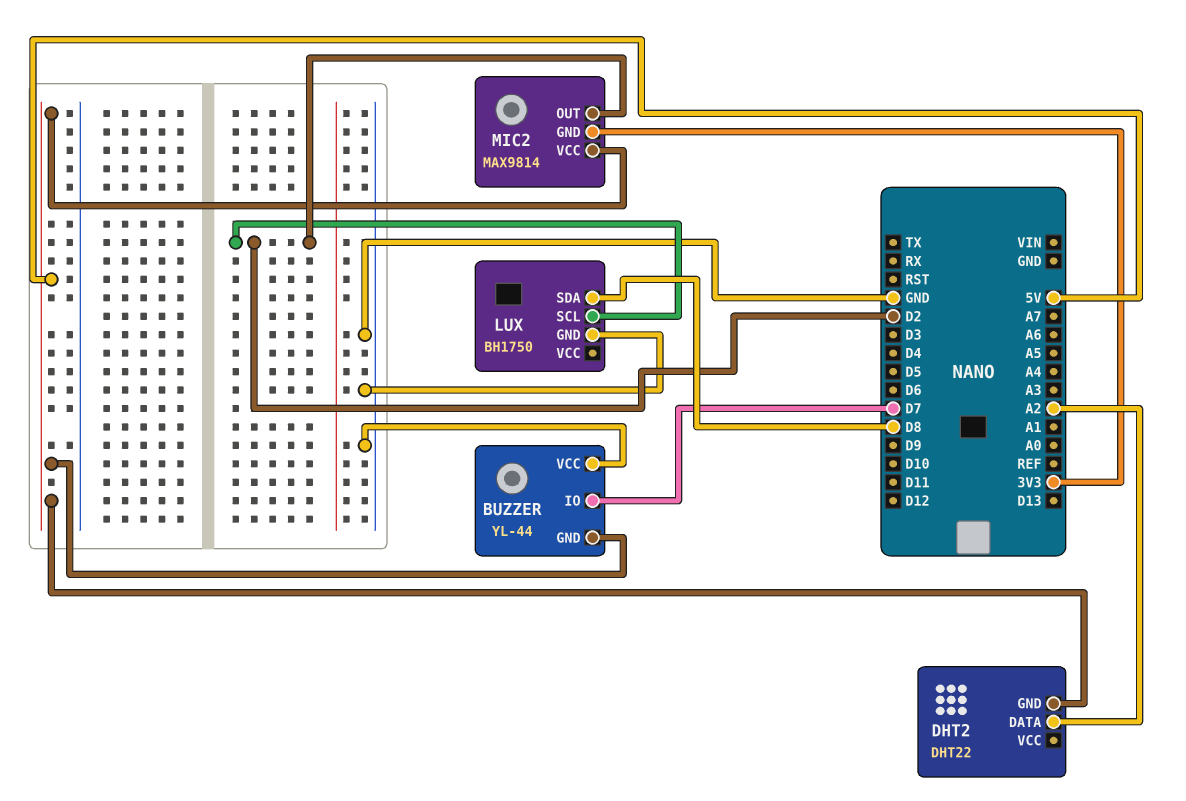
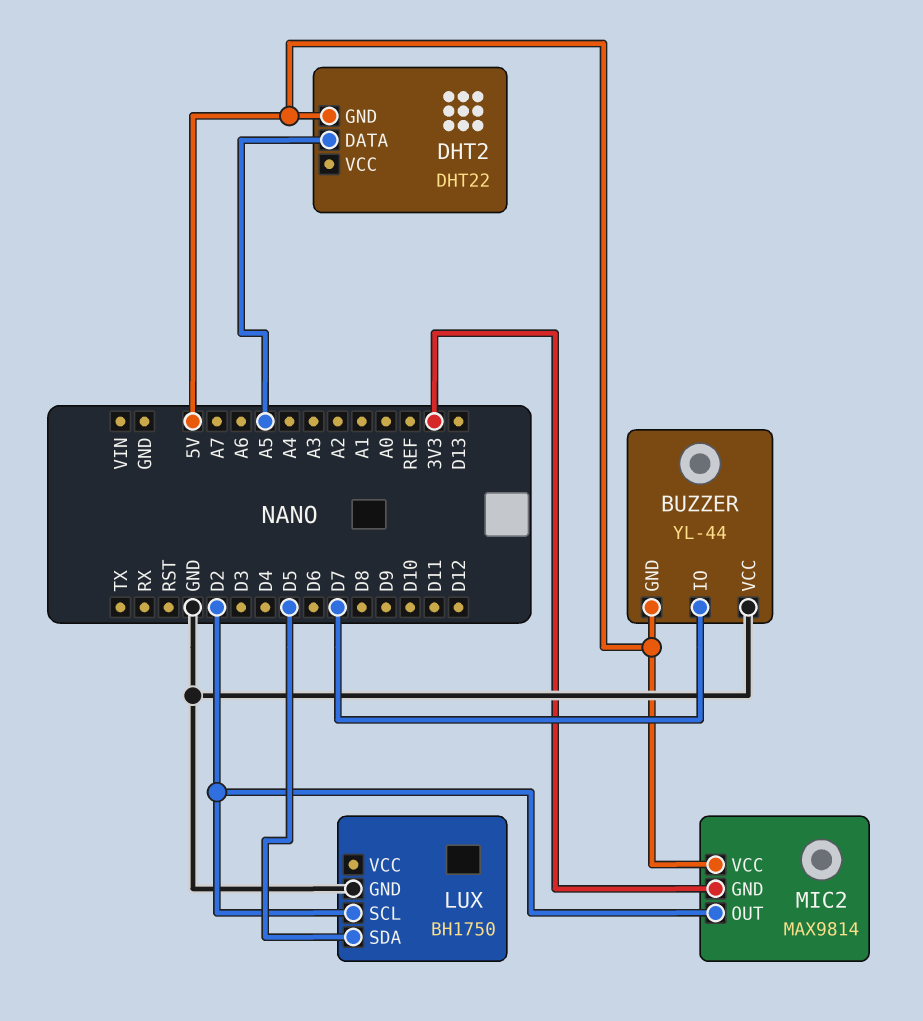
DHT2 pin DATA: A2 -> A5
LUX pin SDA: D8 -> D5

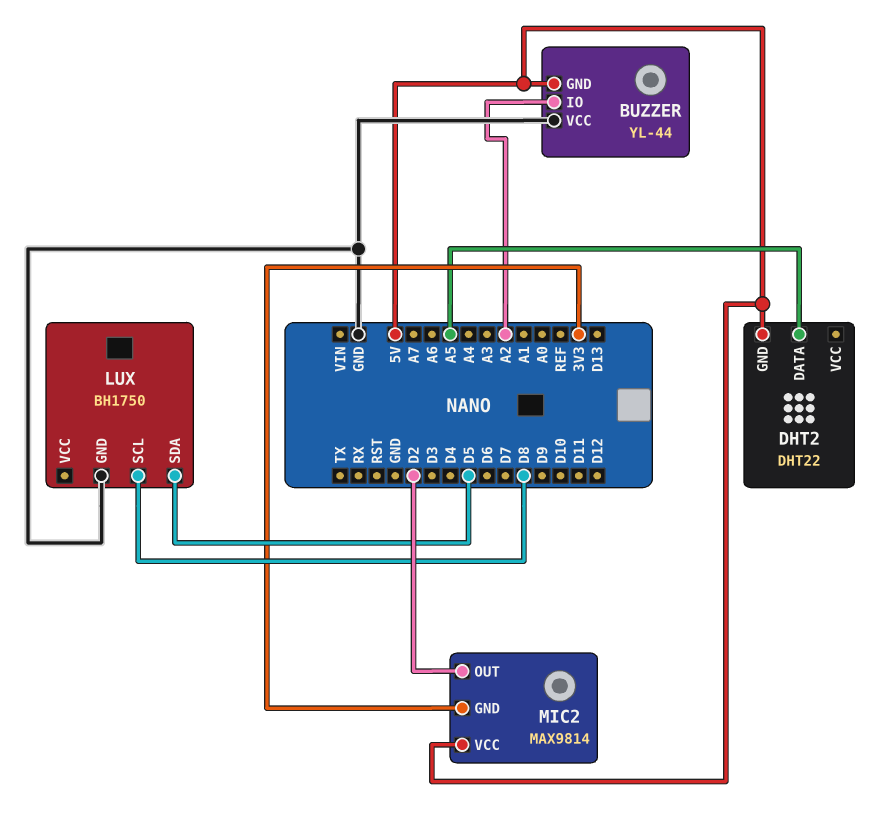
BUZZER pin IO: D7 -> A2
LUX pin SCL: D2 -> D8

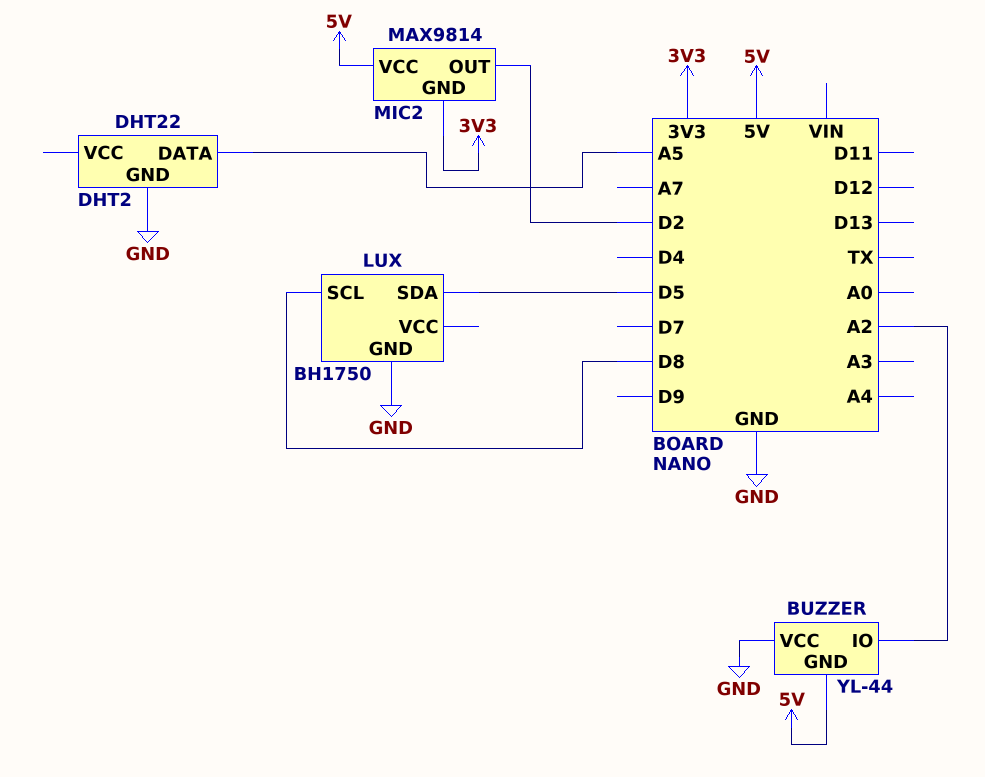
DHT2 pin GND: 5V -> GND

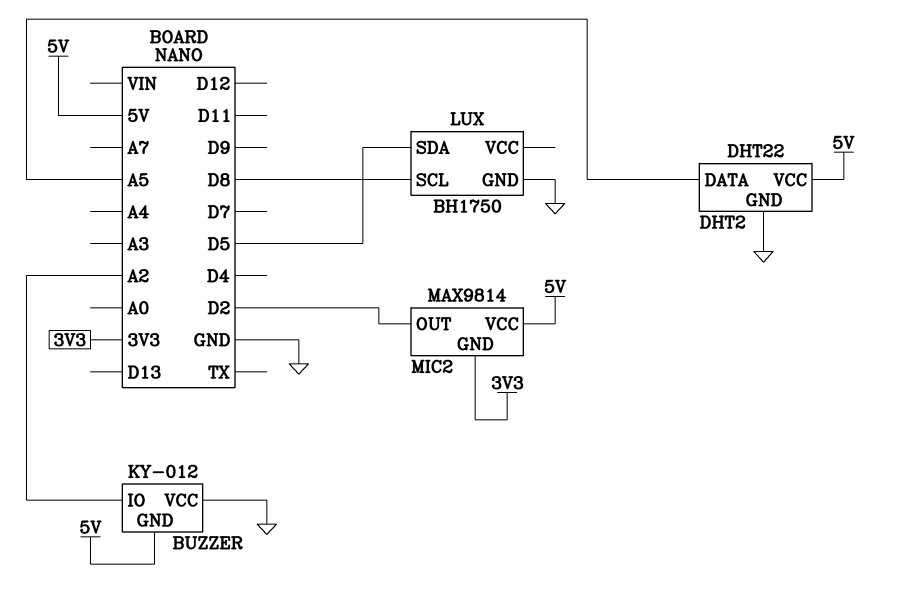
BUZZER: YL-44 -> KY-012
DHT2 pin VCC: none -> 5V

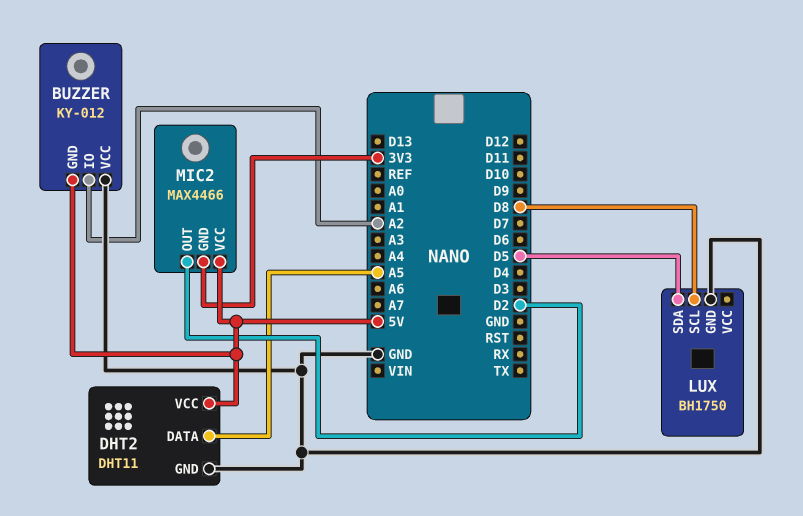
DHT2: DHT22 -> DHT11
MIC2: MAX9814 -> MAX4466

